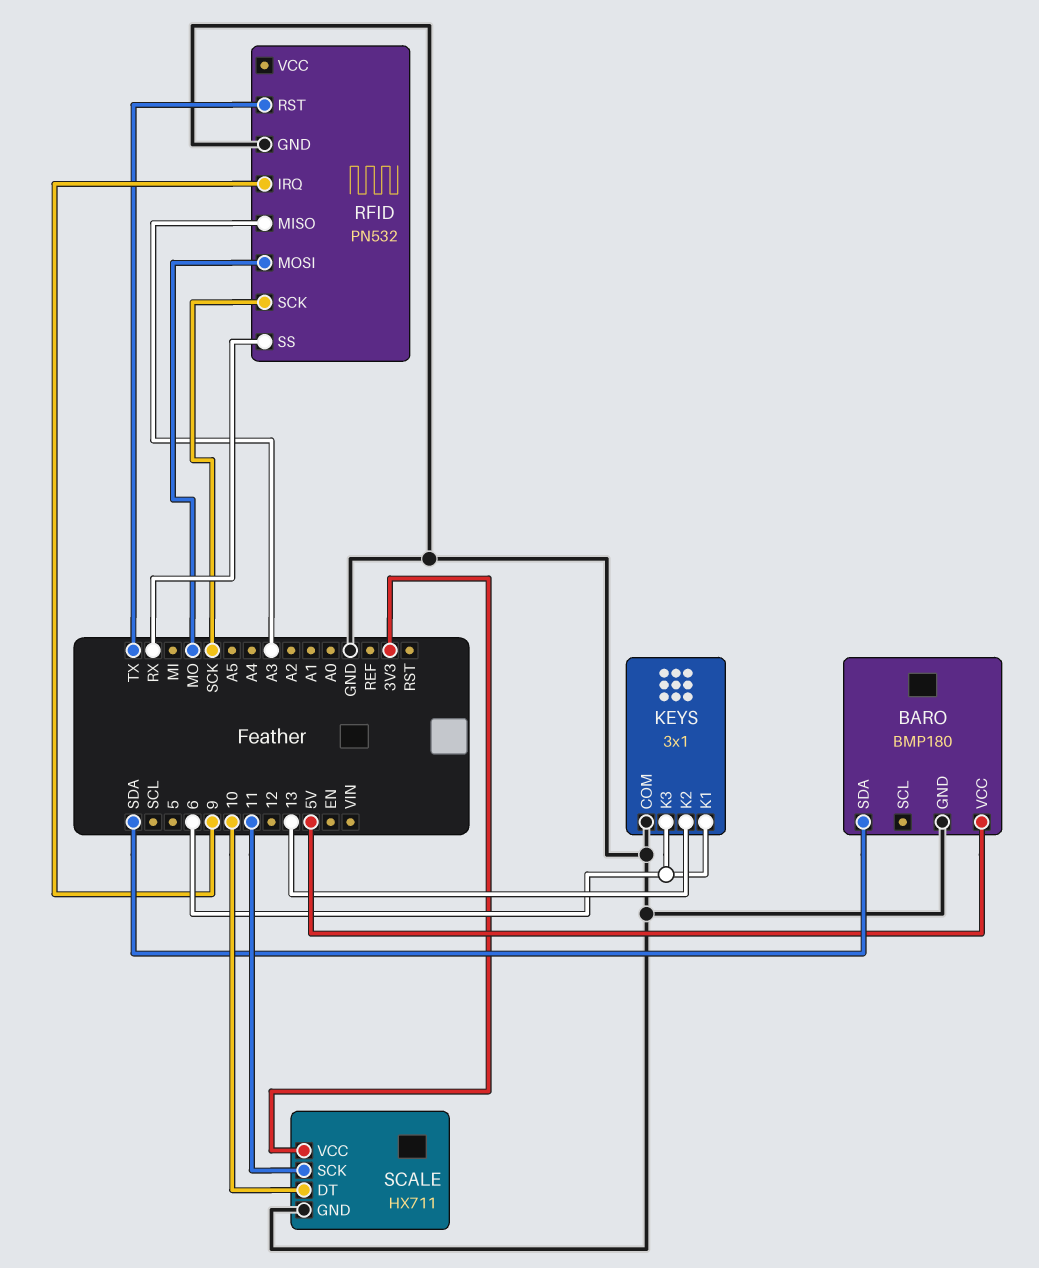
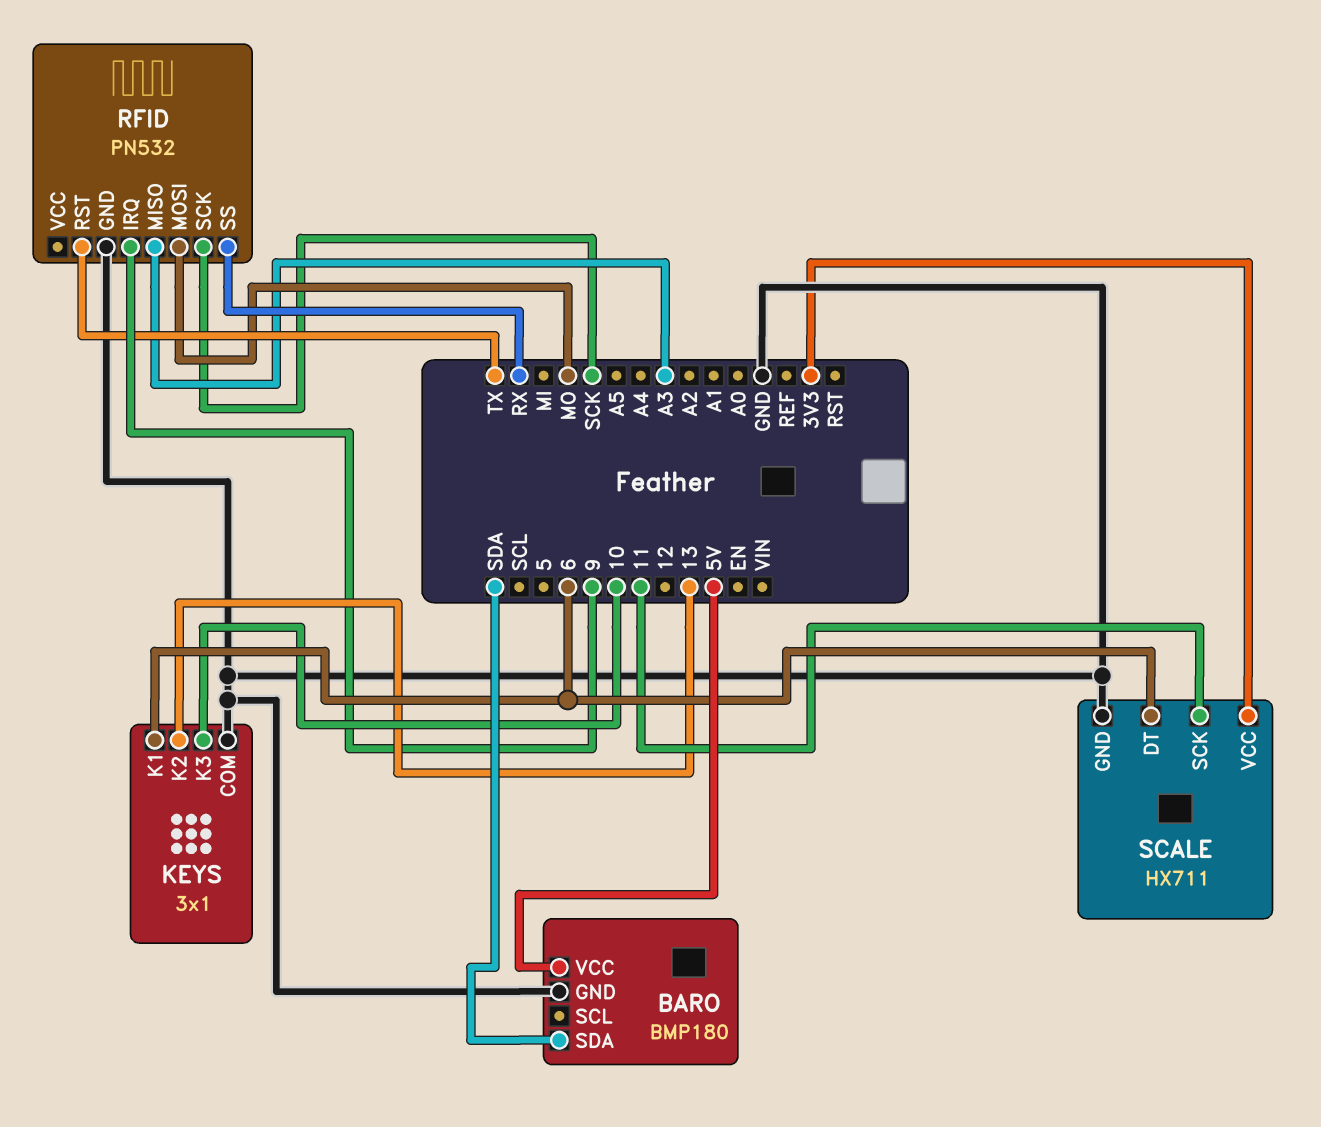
KEYS pin K3: 6 -> 10
SCALE pin DT: 10 -> 6

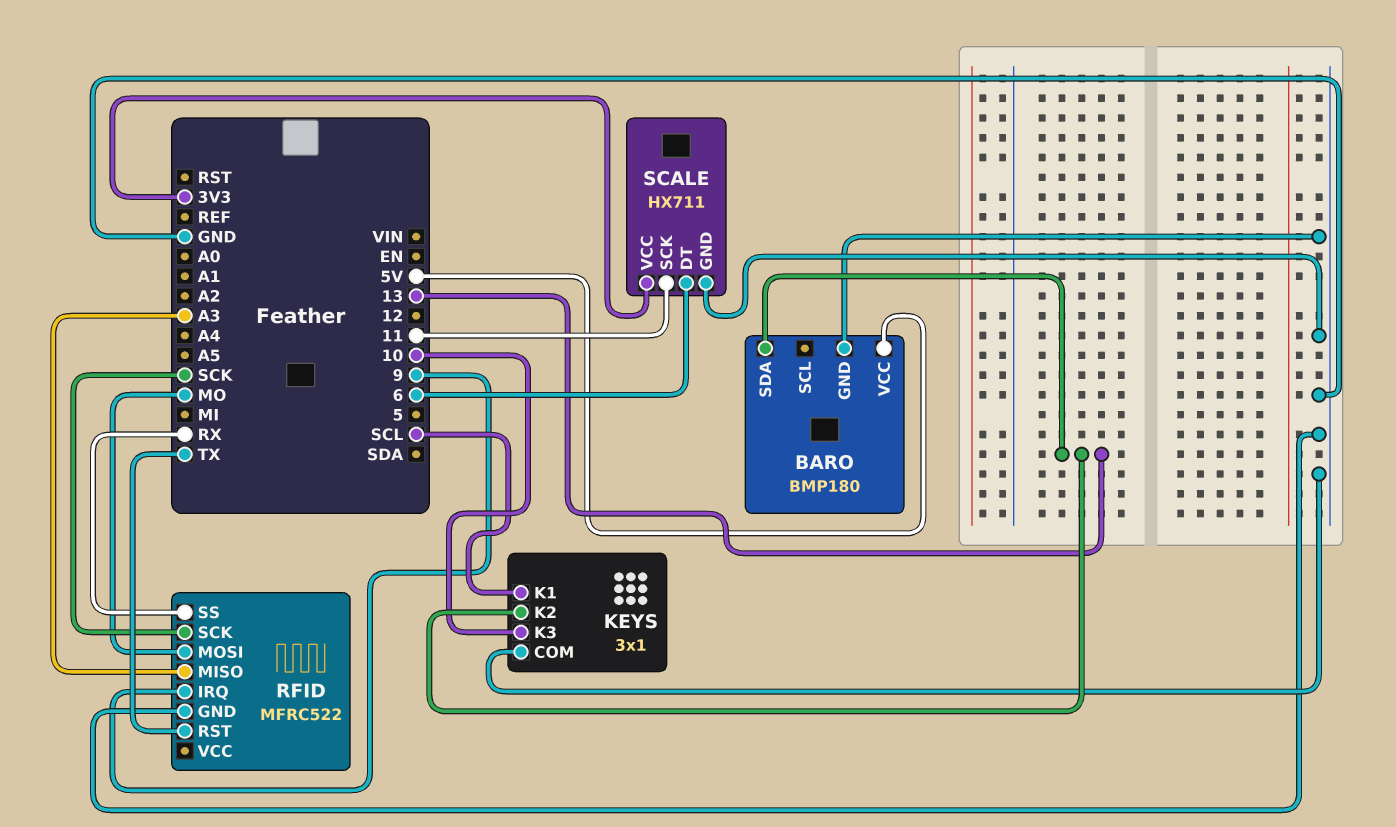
BARO pin SDA: SDA -> 13
KEYS pin K1: 6 -> SCL
RFID: PN532 -> MFRC522

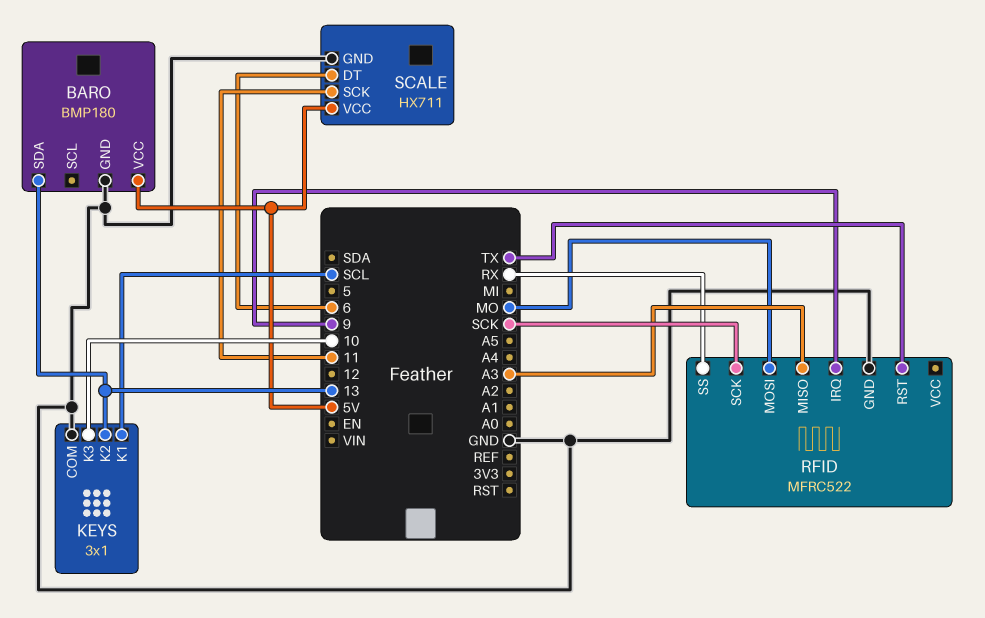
SCALE pin VCC: 3V3 -> 5V

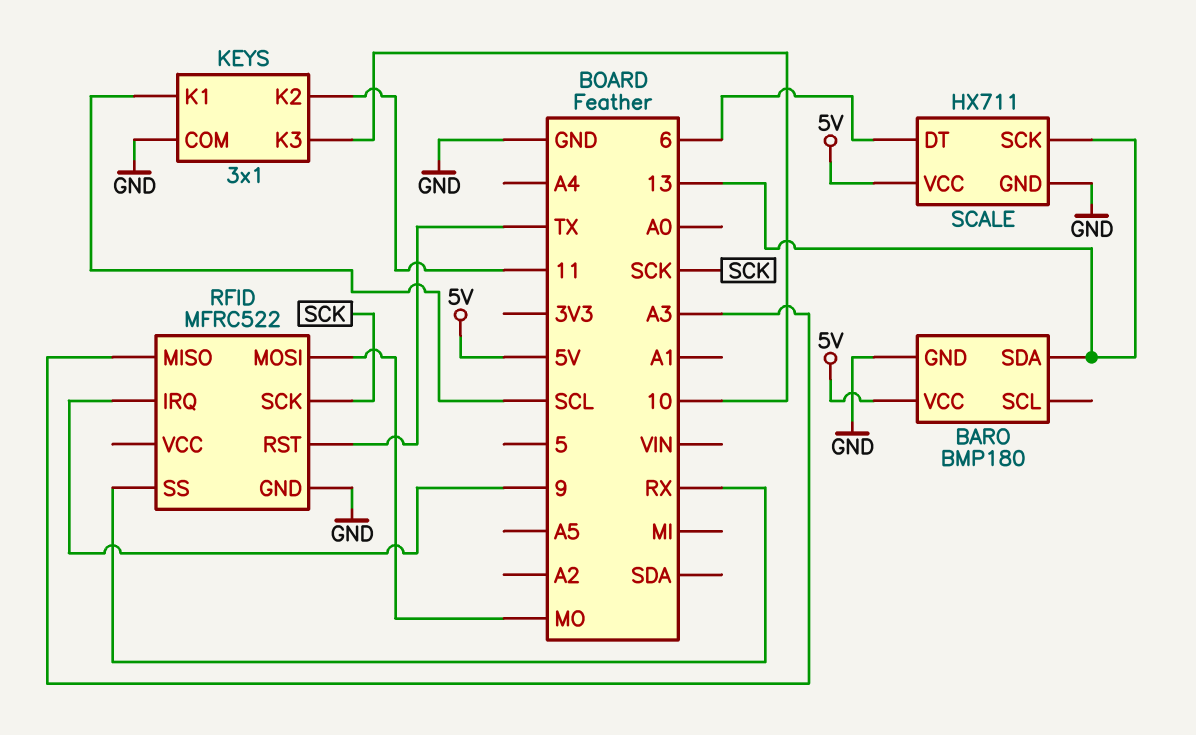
KEYS pin K2: 13 -> 11
SCALE pin SCK: 11 -> 13

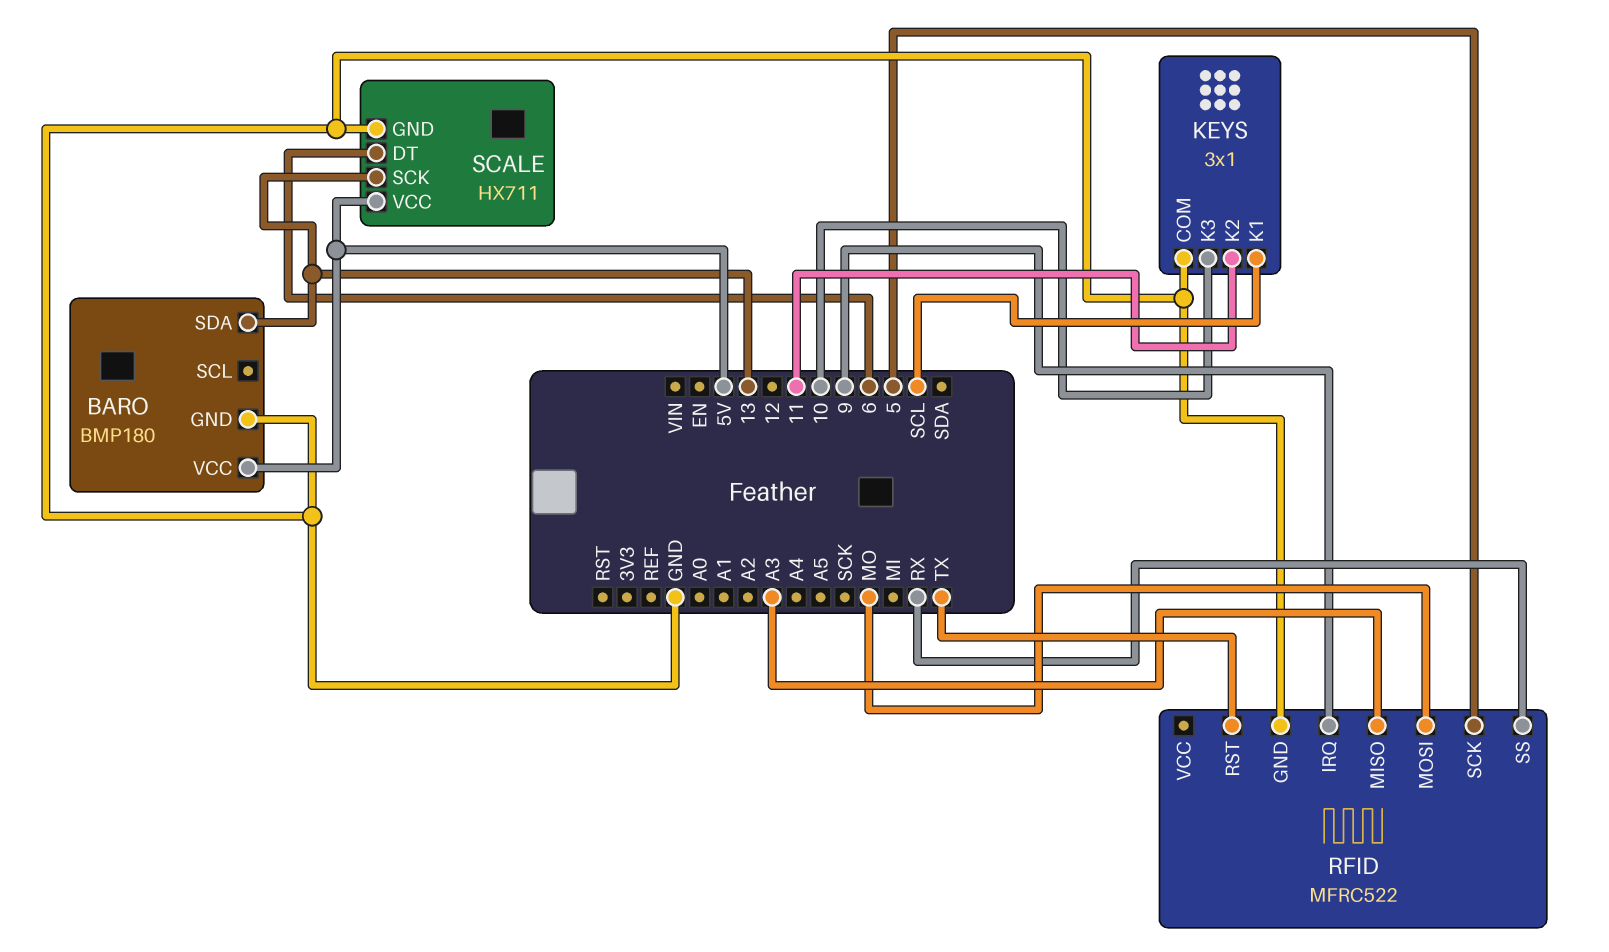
RFID pin SCK: SCK -> 5

